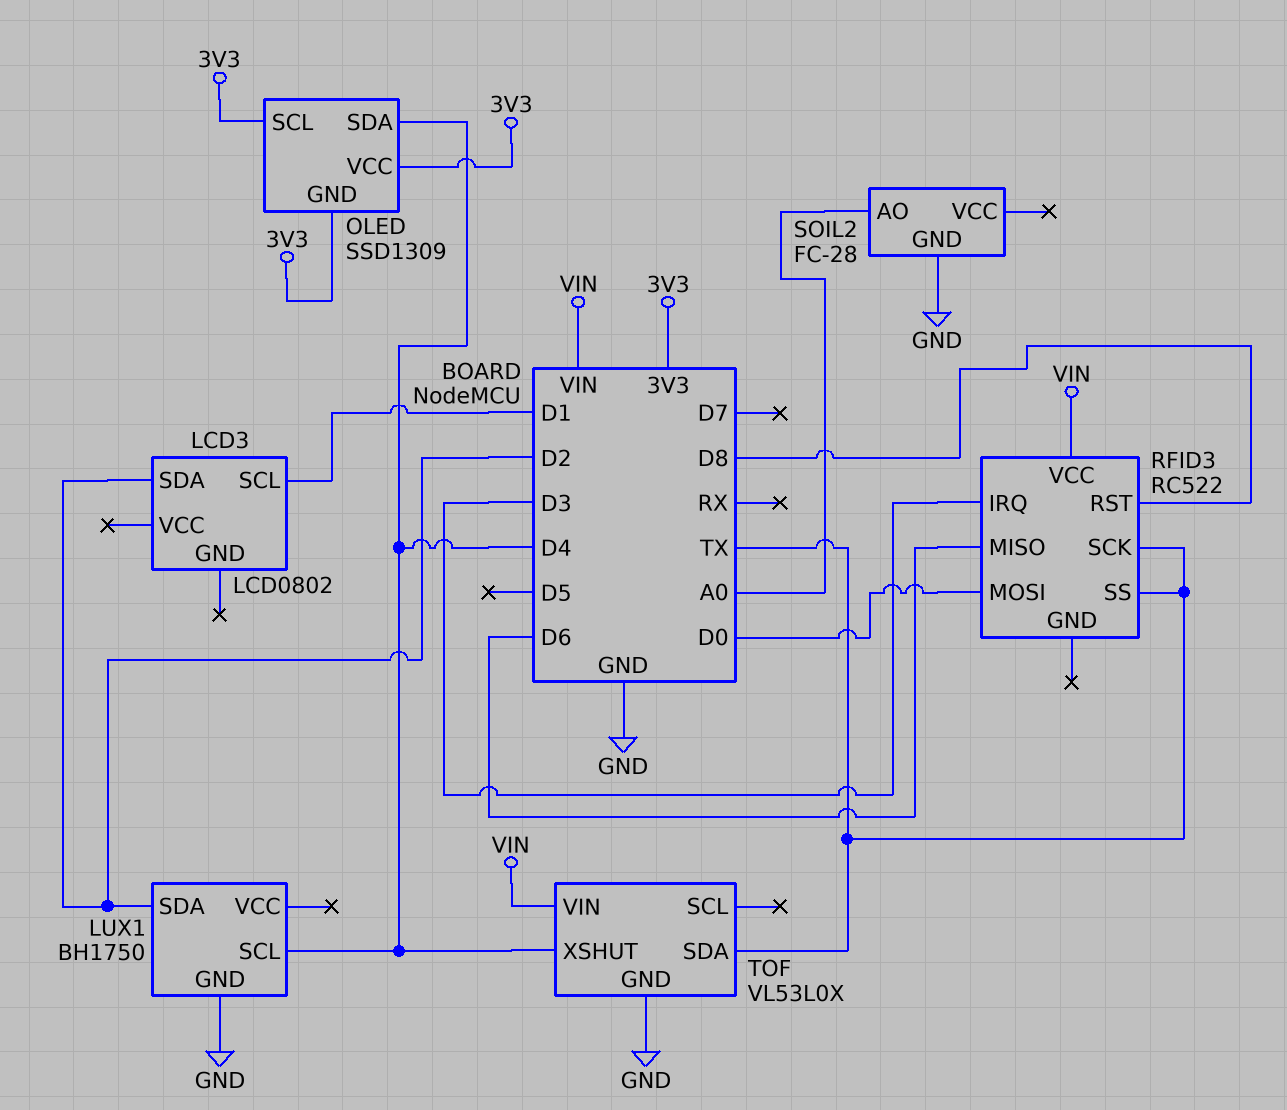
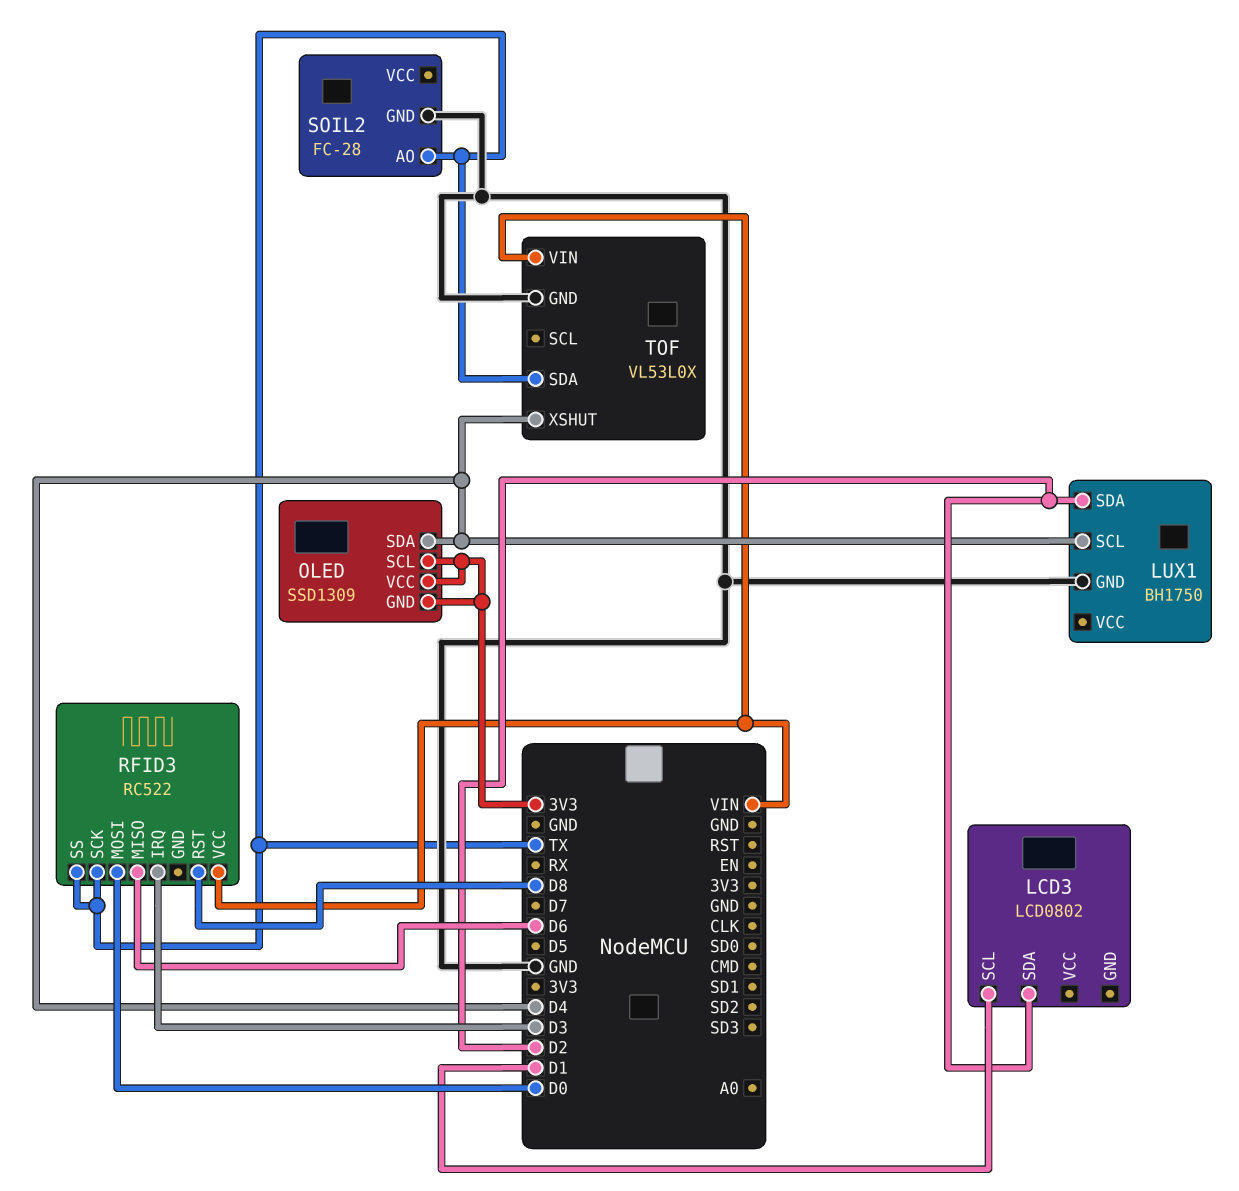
SOIL2 pin AO: A0 -> TX

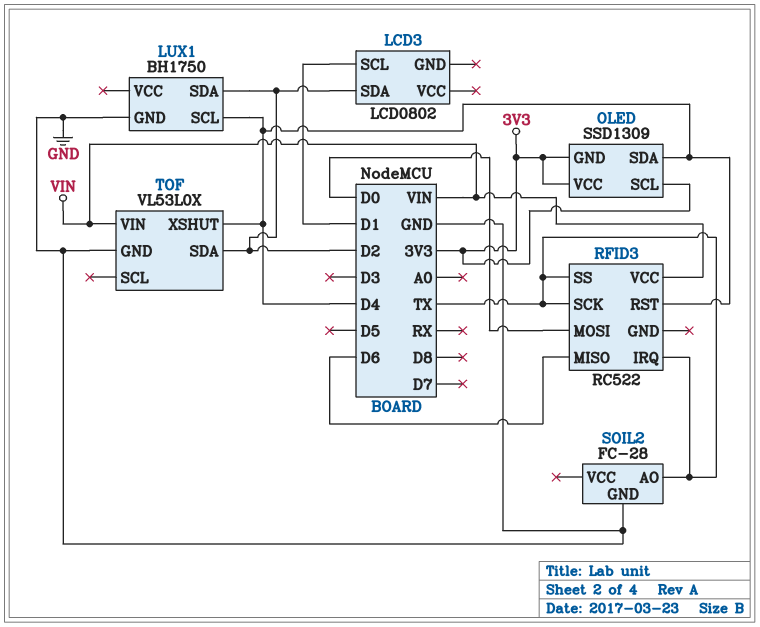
RFID3 pin IRQ: D3 -> TX
RFID3 pin RST: D8 -> D4
TOF pin SDA: TX -> D2

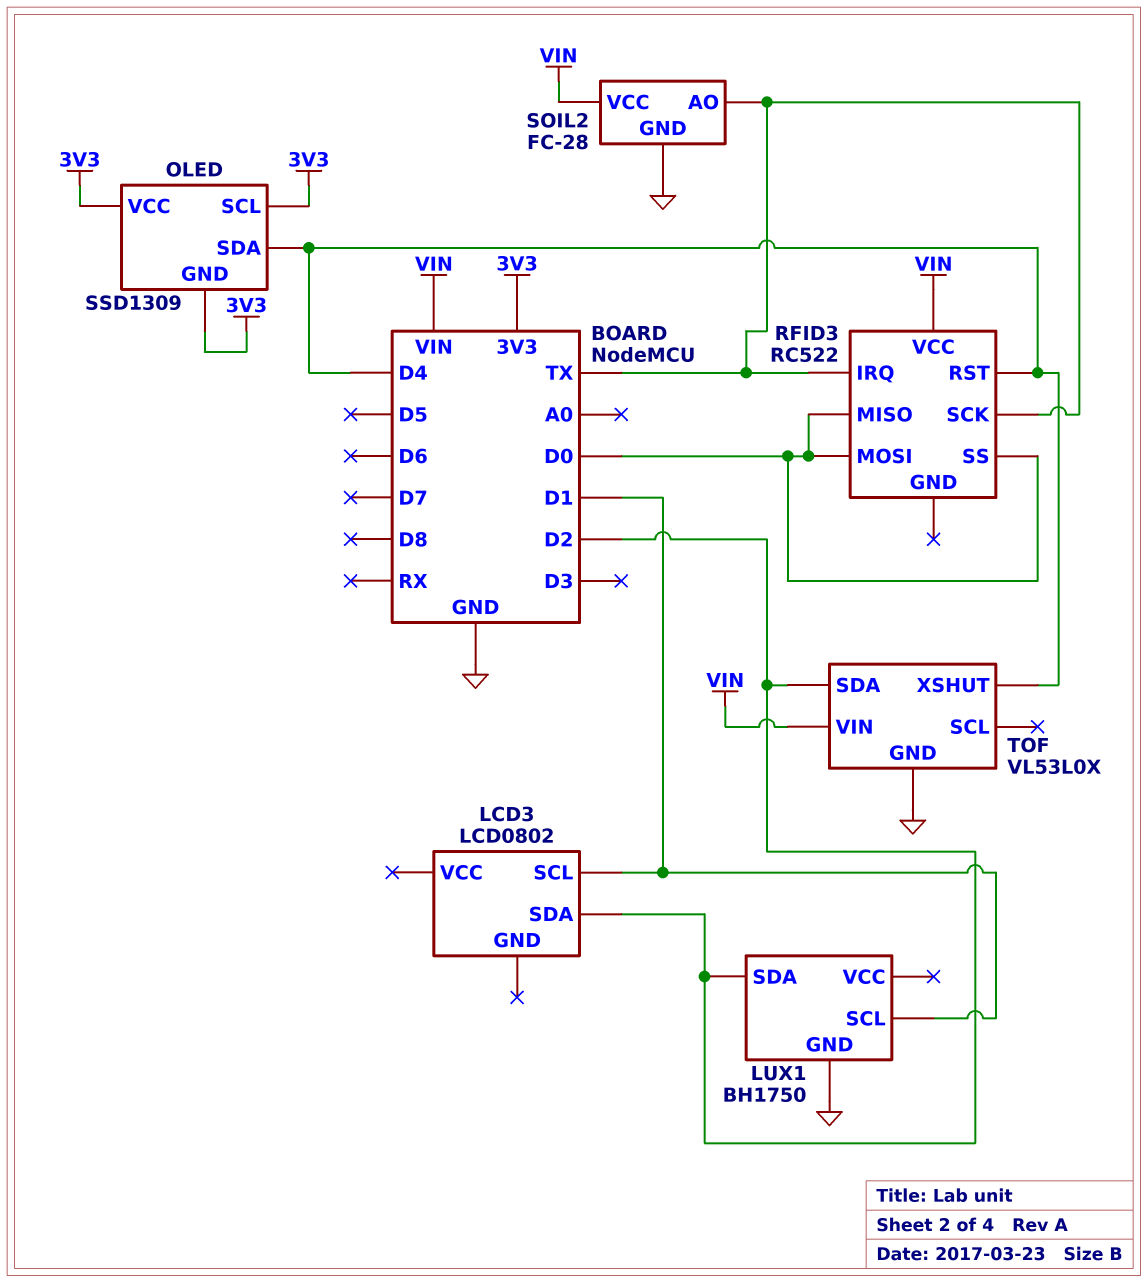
LUX1 pin SCL: D4 -> D1
RFID3 pin MISO: D6 -> D0
RFID3 pin SS: TX -> D0
SOIL2 pin VCC: none -> VIN

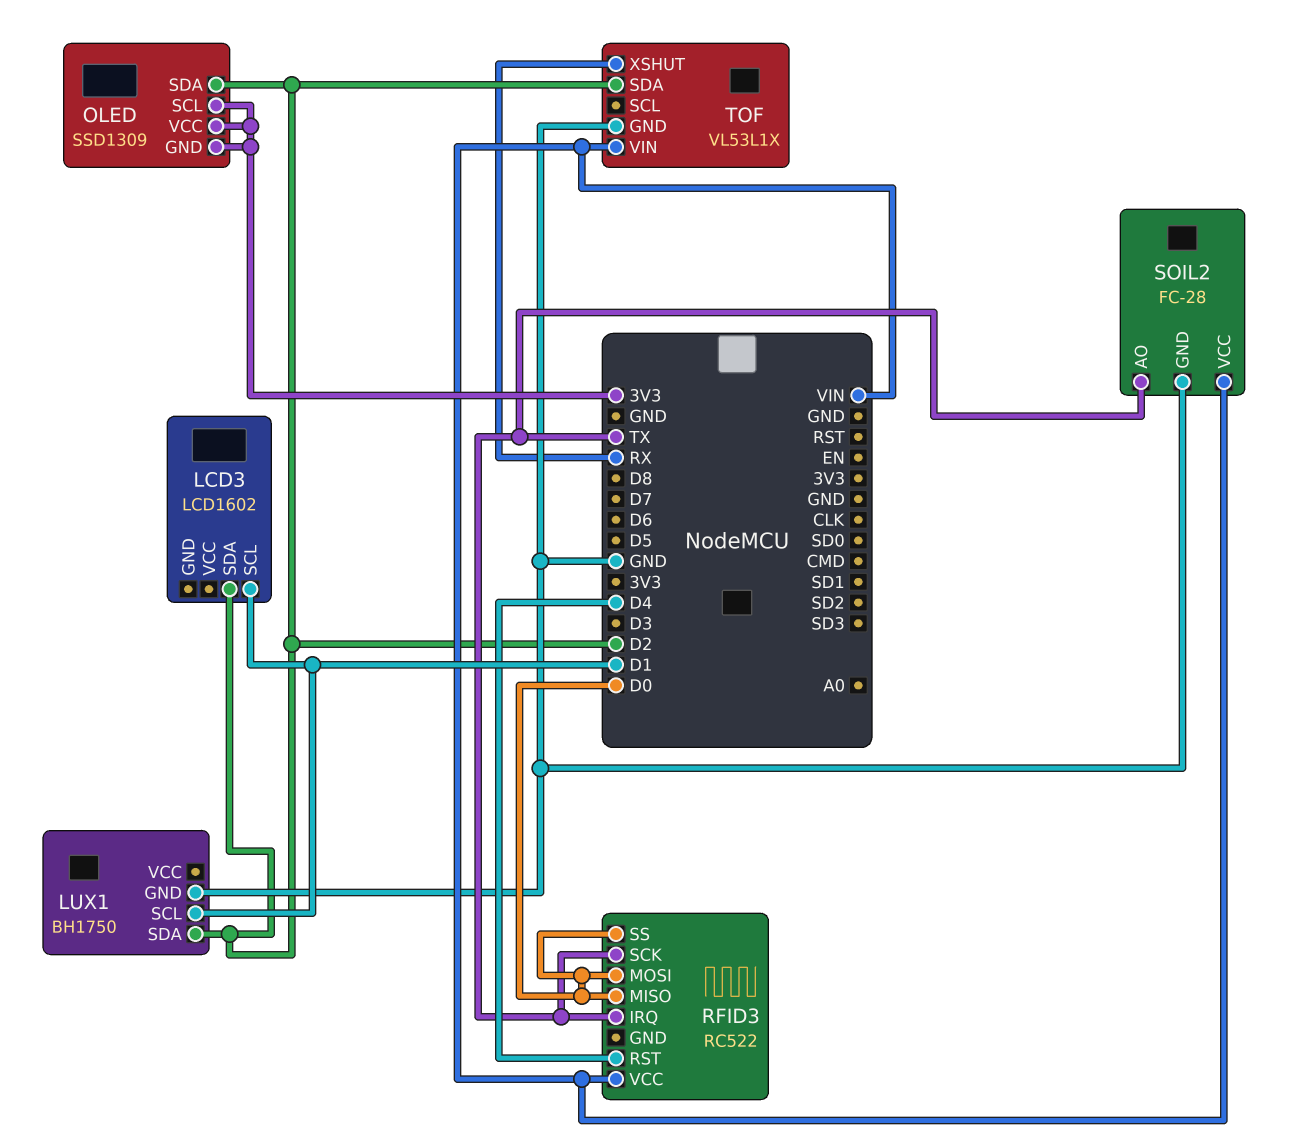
LCD3: LCD0802 -> LCD1602
OLED pin SDA: D4 -> D2
TOF: VL53L0X -> VL53L1X
TOF pin XSHUT: D4 -> RX

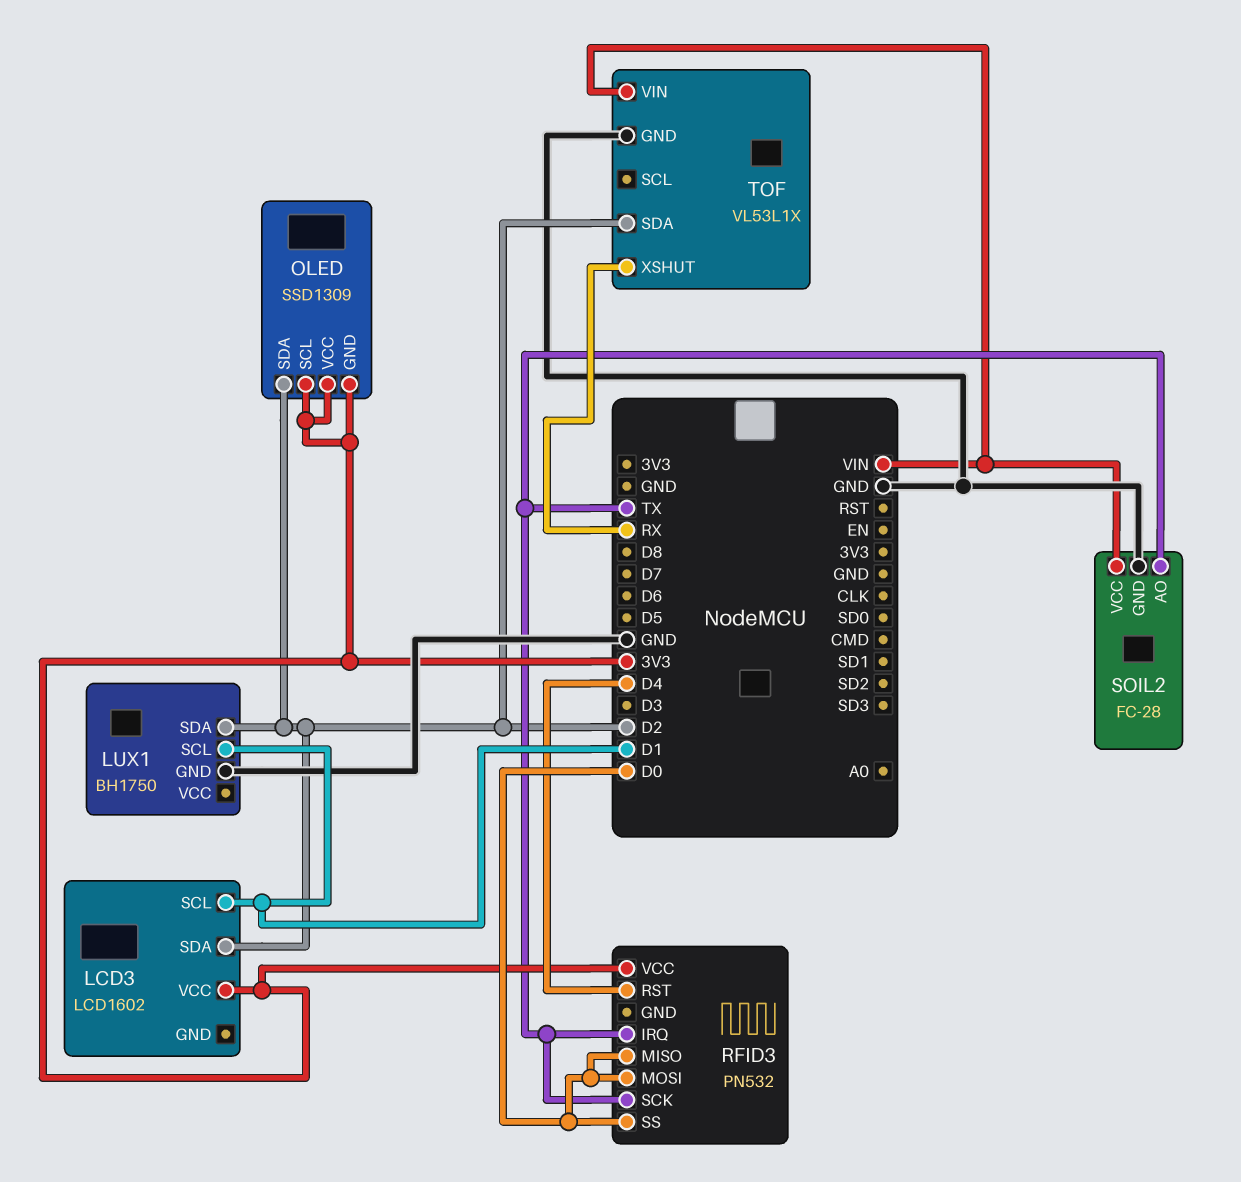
LCD3 pin VCC: none -> 3V3
RFID3: RC522 -> PN532
RFID3 pin VCC: VIN -> 3V3

